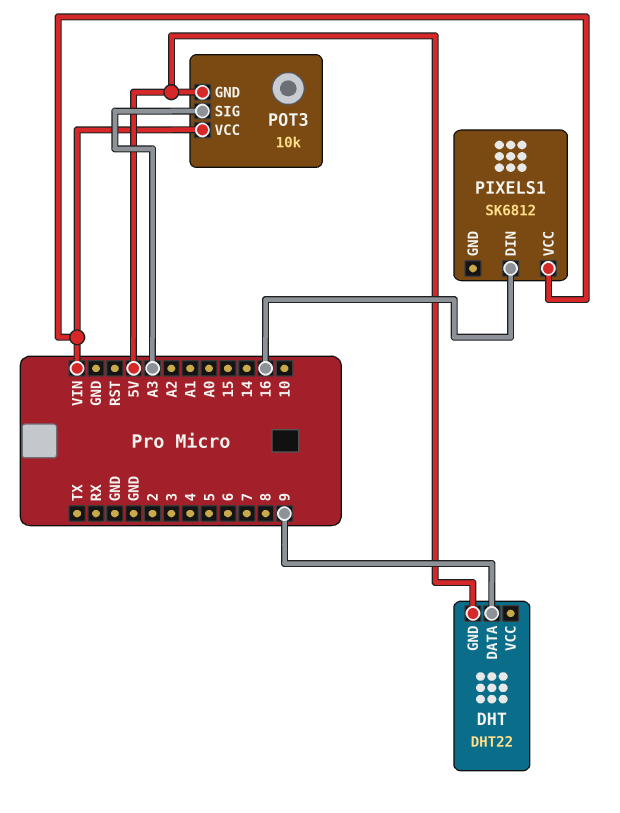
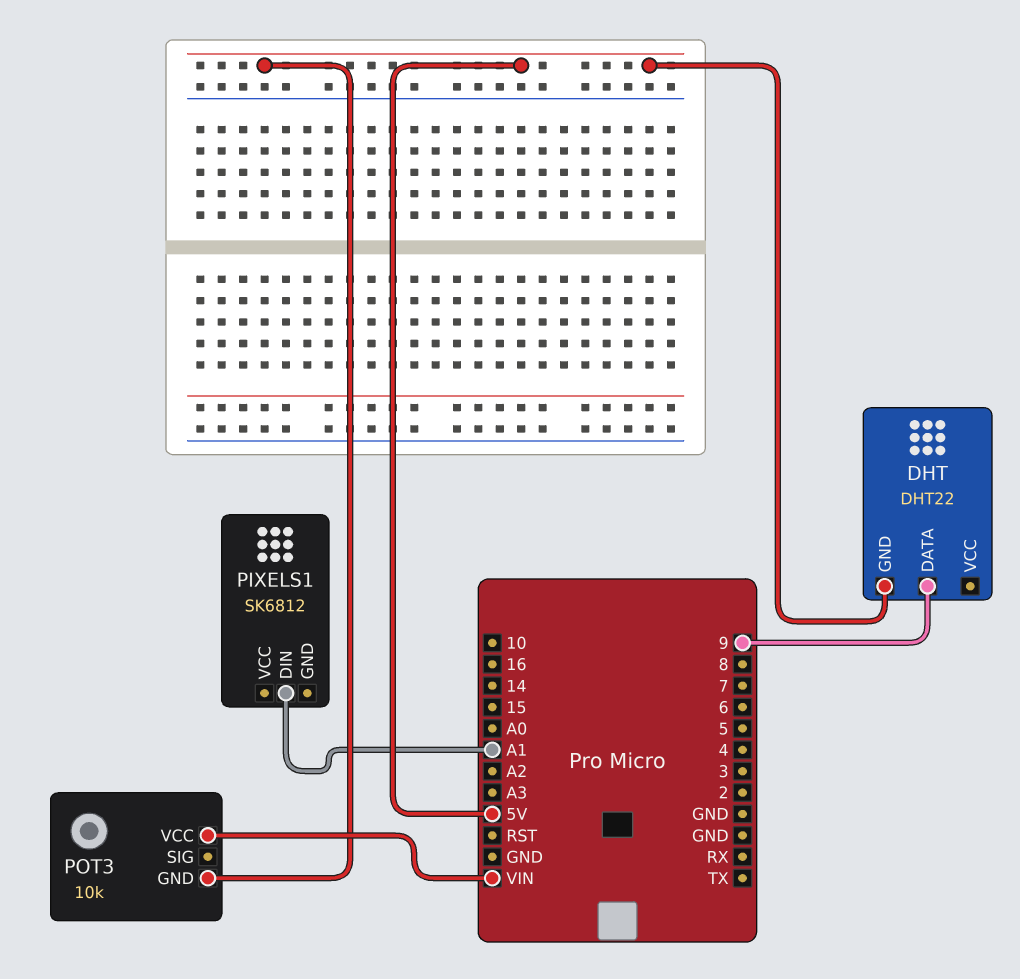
PIXELS1 pin DIN: 16 -> A1
PIXELS1 pin VCC: VIN -> none
POT3 pin SIG: A3 -> none

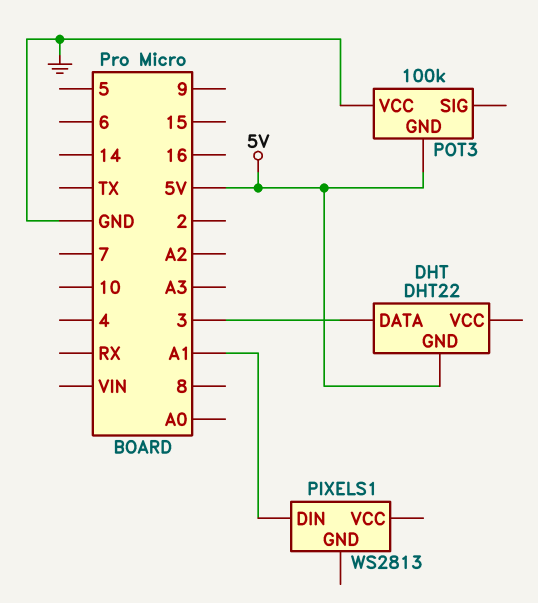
DHT pin DATA: 9 -> 3
PIXELS1: SK6812 -> WS2813
POT3: 10k -> 100k
POT3 pin VCC: VIN -> GND

